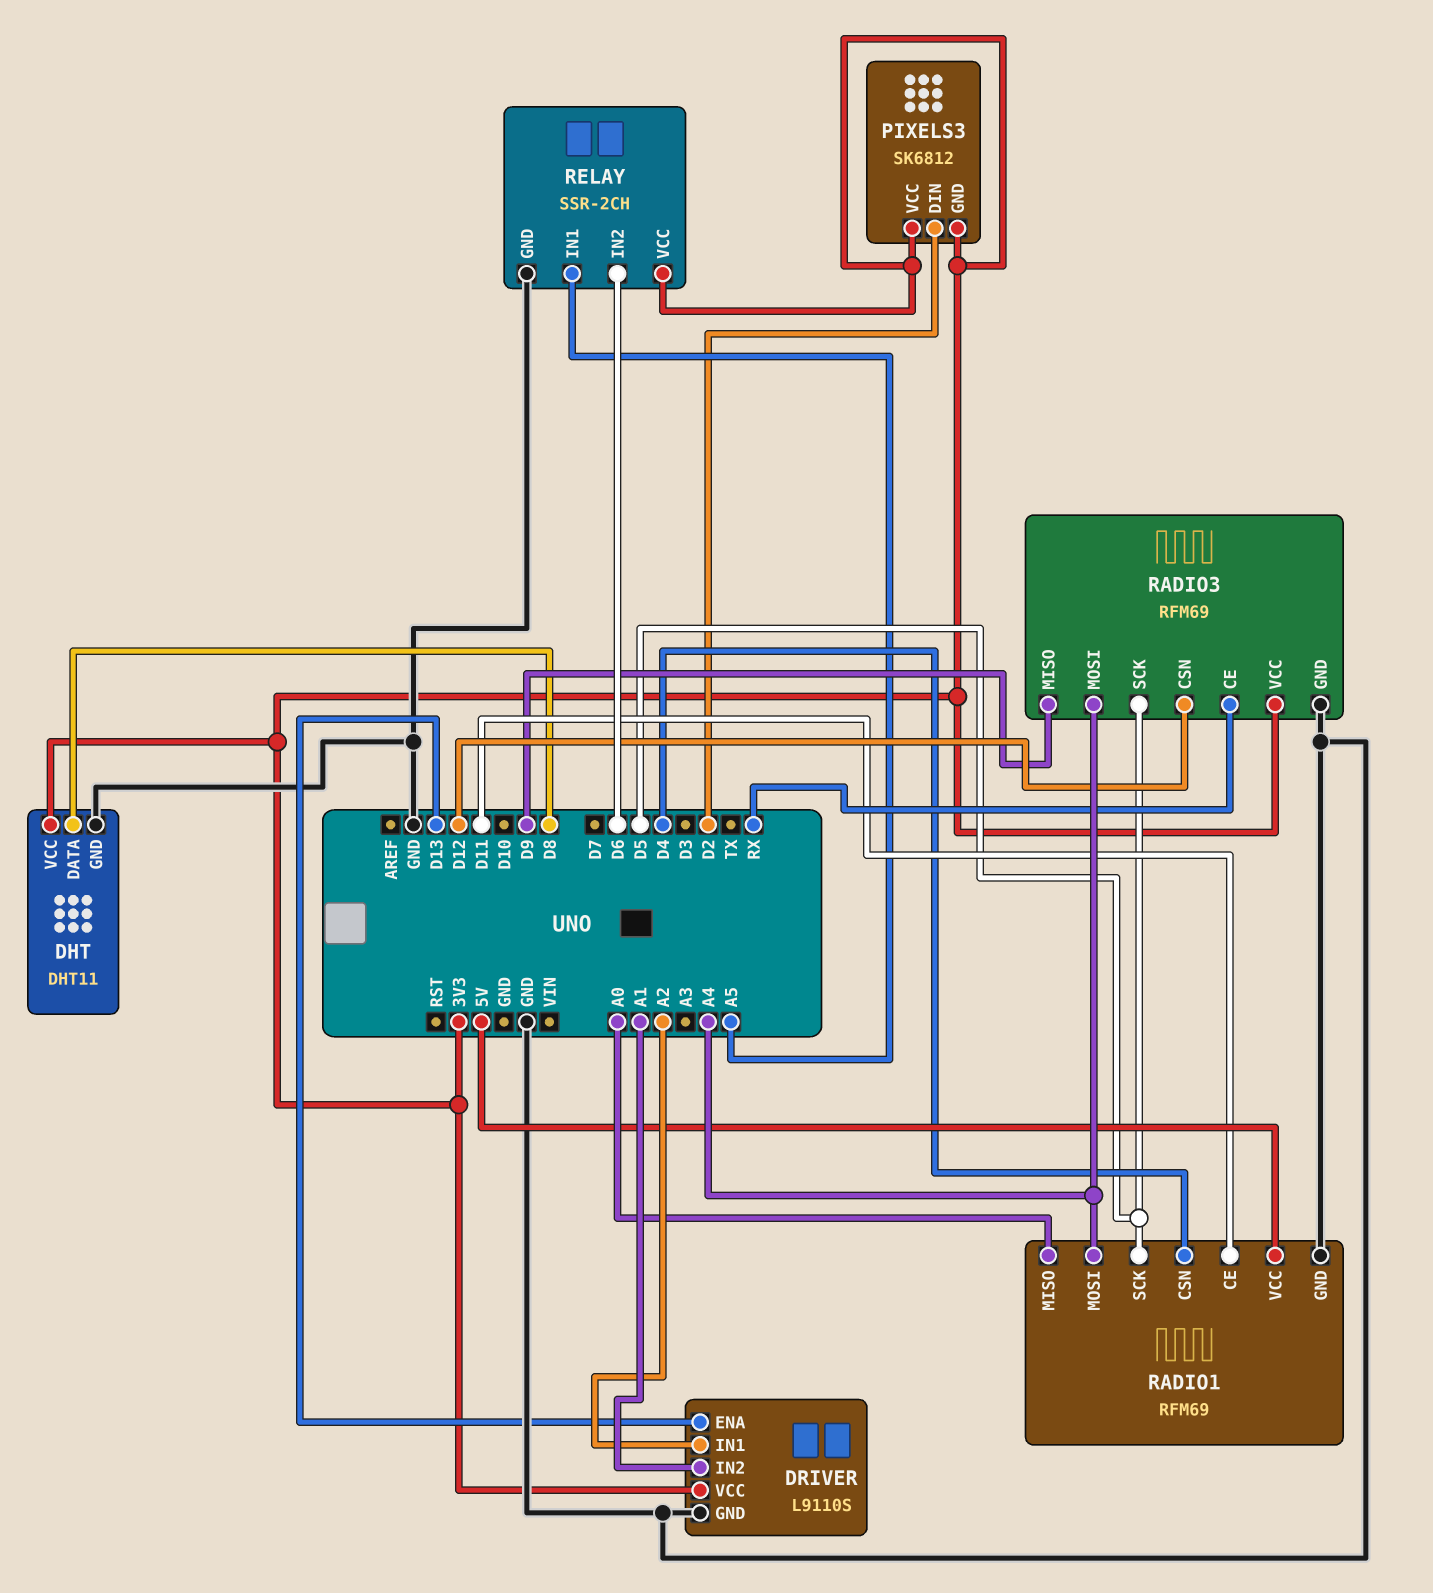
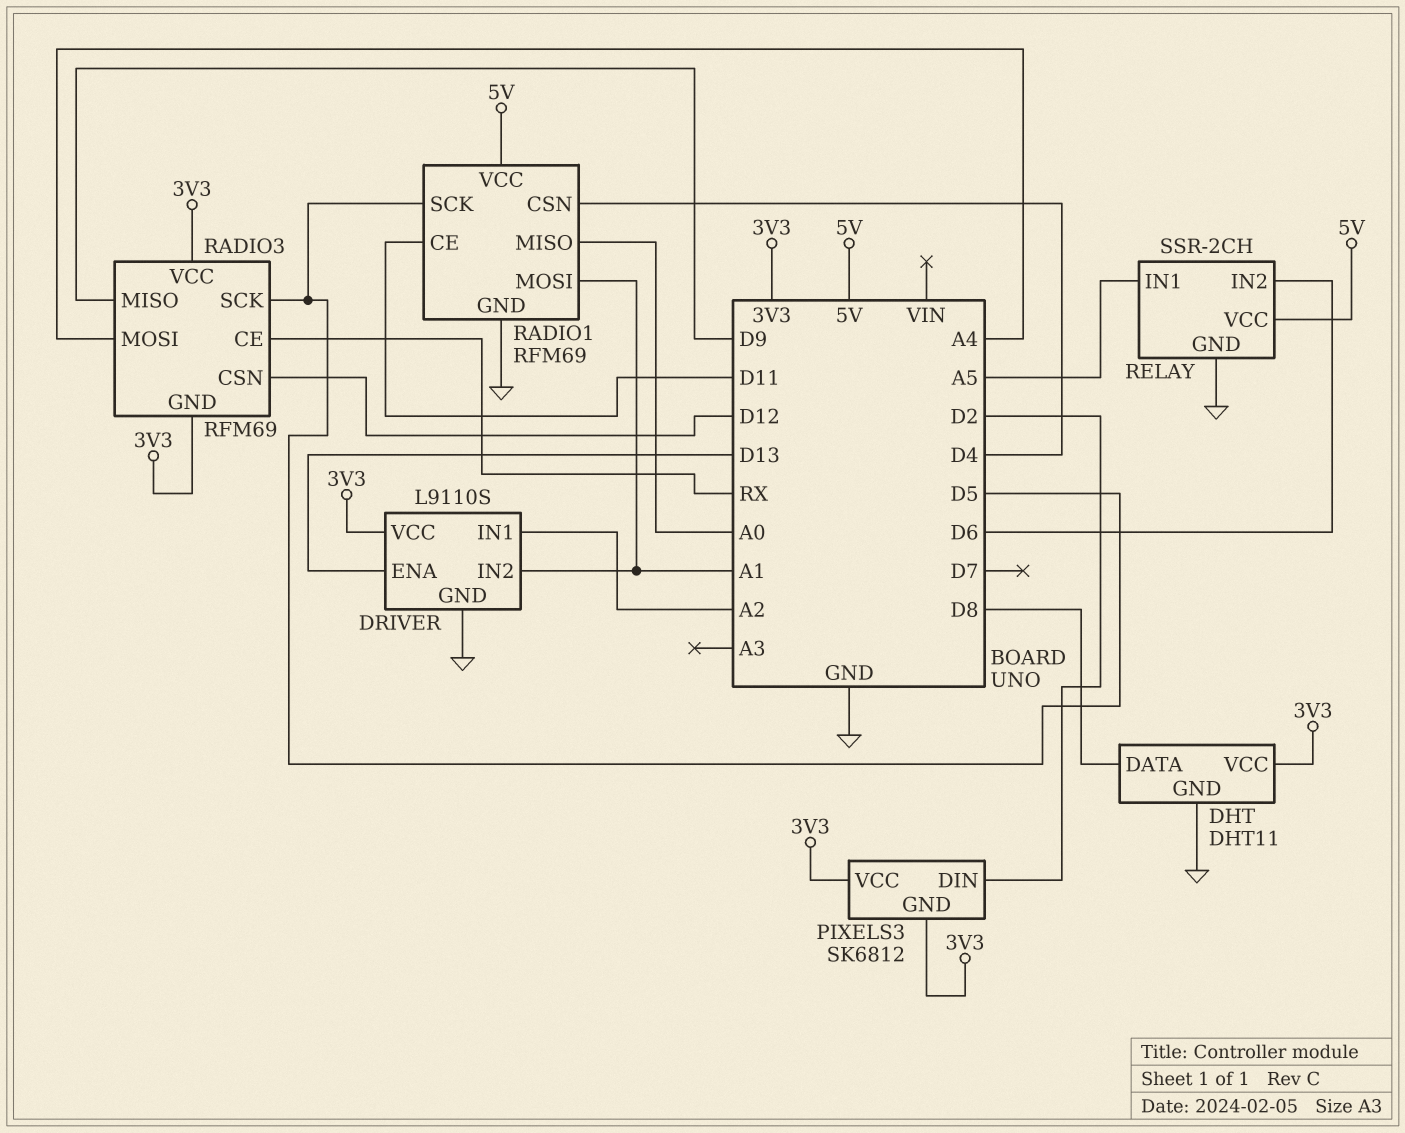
RADIO1 pin MOSI: A4 -> A1
RADIO3 pin GND: GND -> 3V3
RELAY pin VCC: 3V3 -> 5V

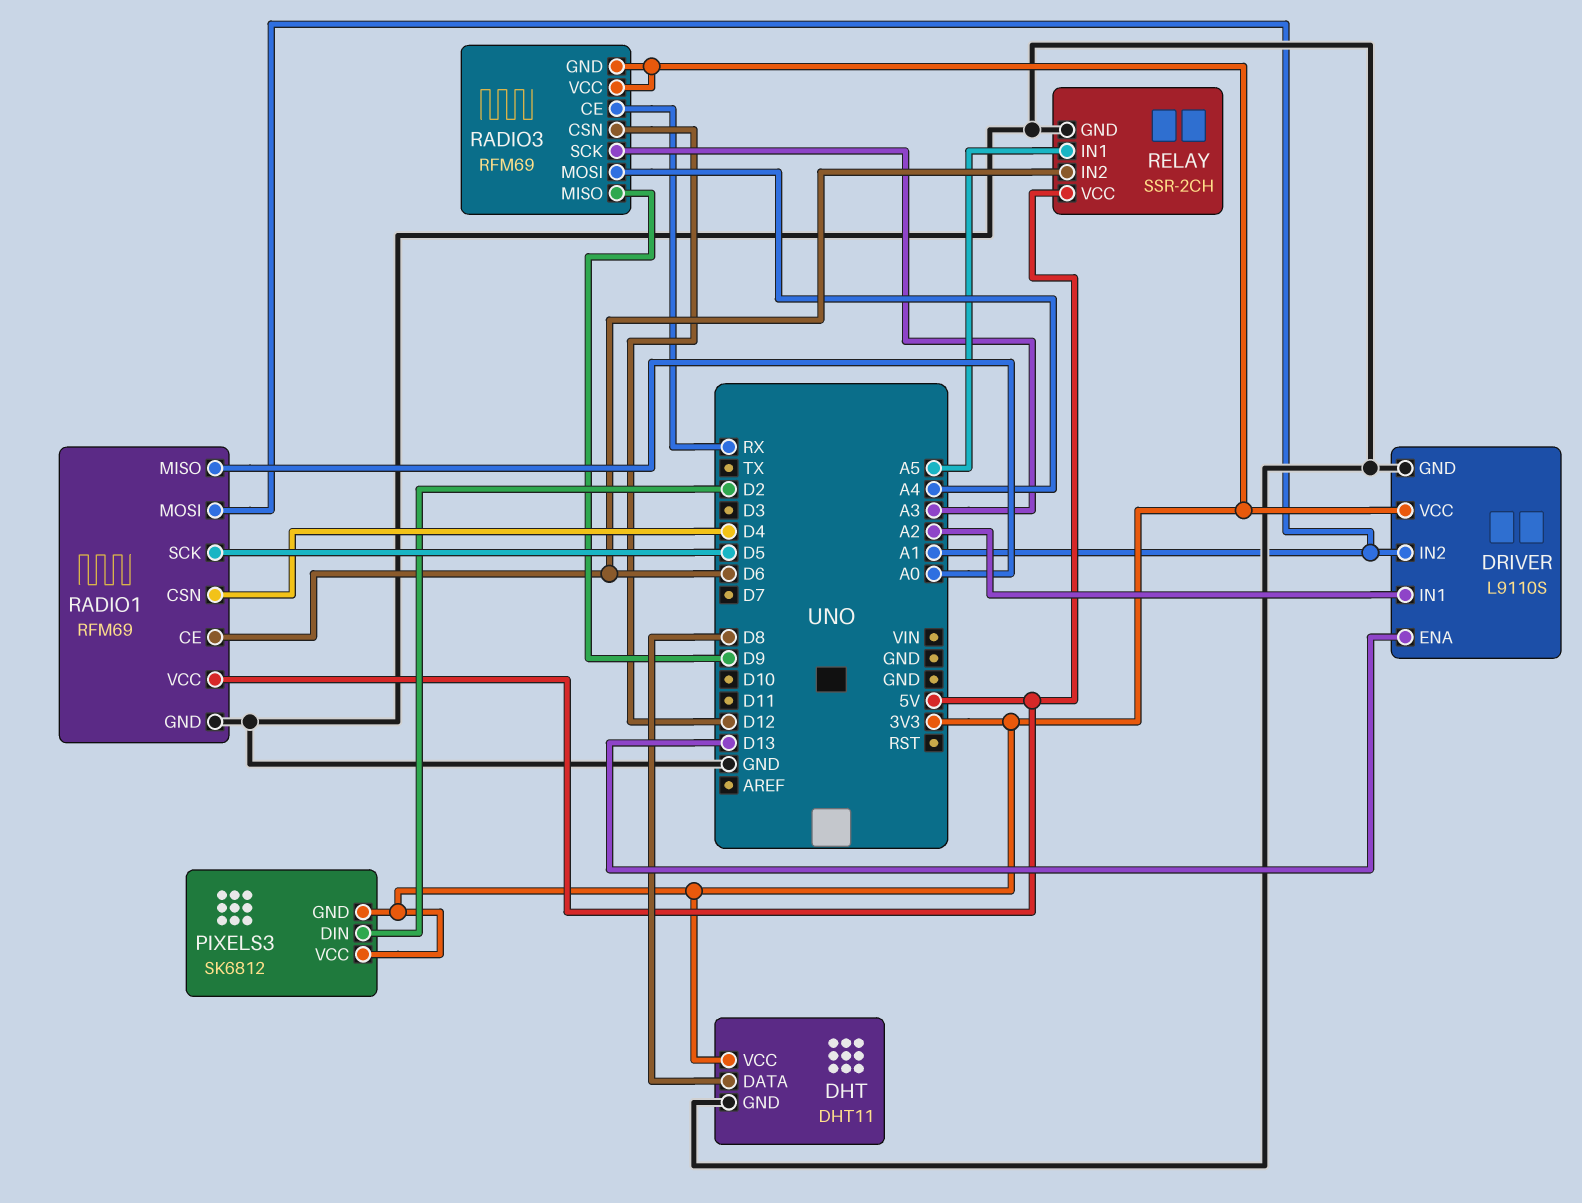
RADIO1 pin CE: D11 -> D6
RADIO3 pin SCK: D5 -> A3

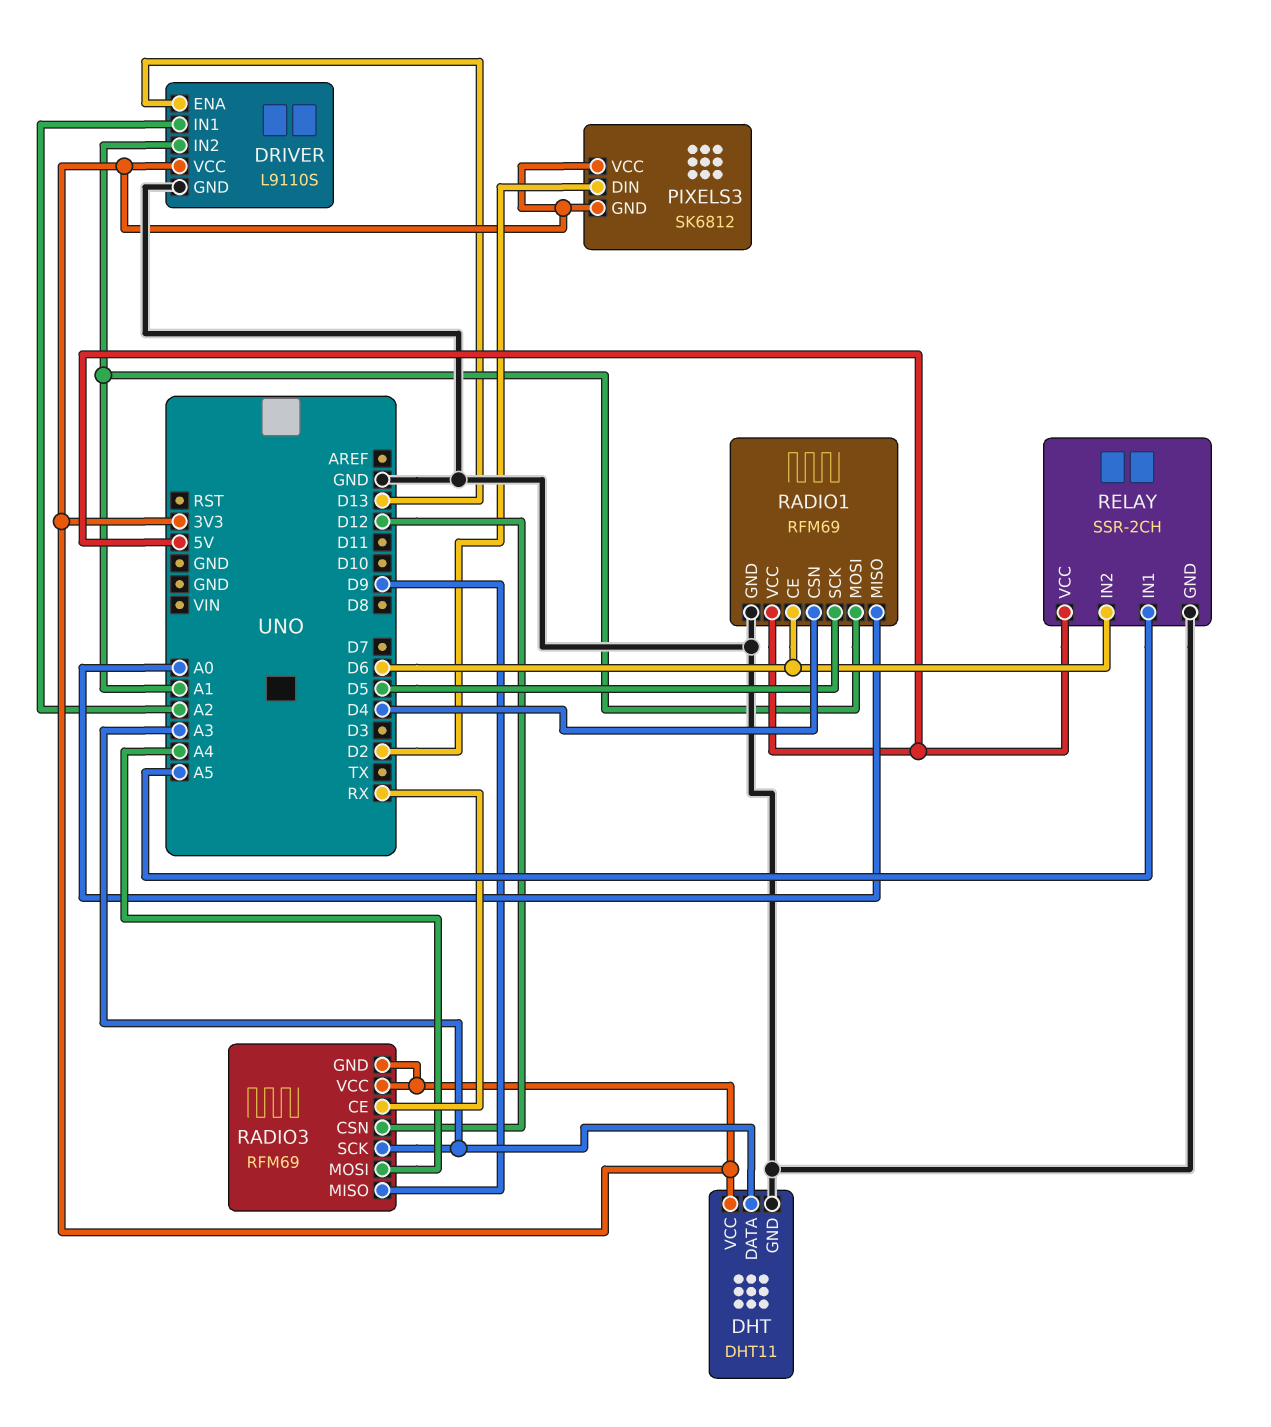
DHT pin DATA: D8 -> A3

